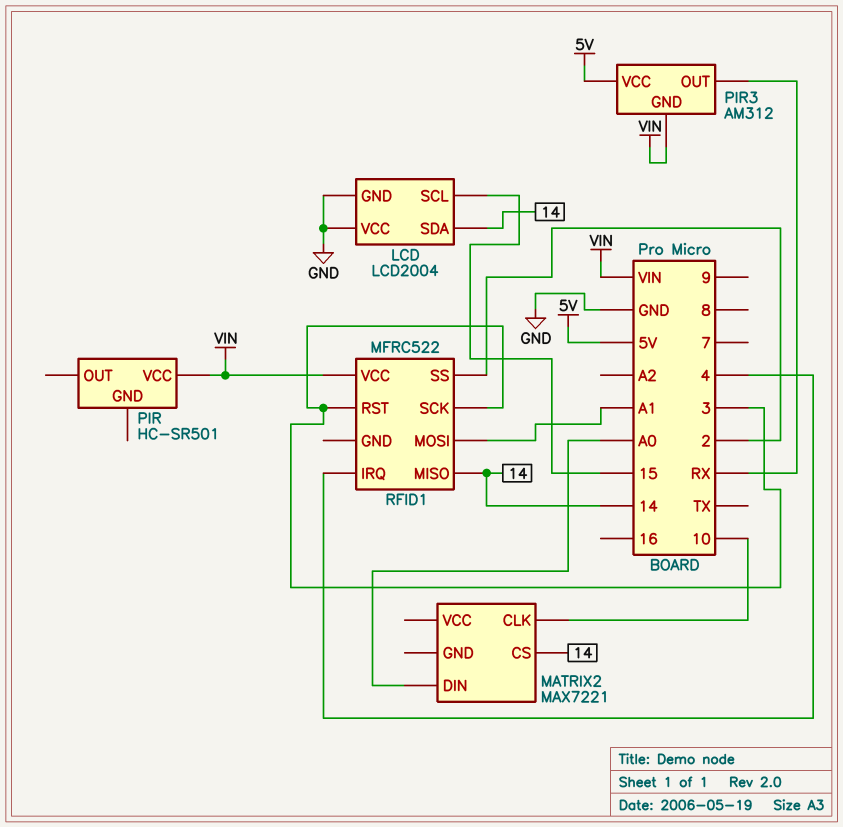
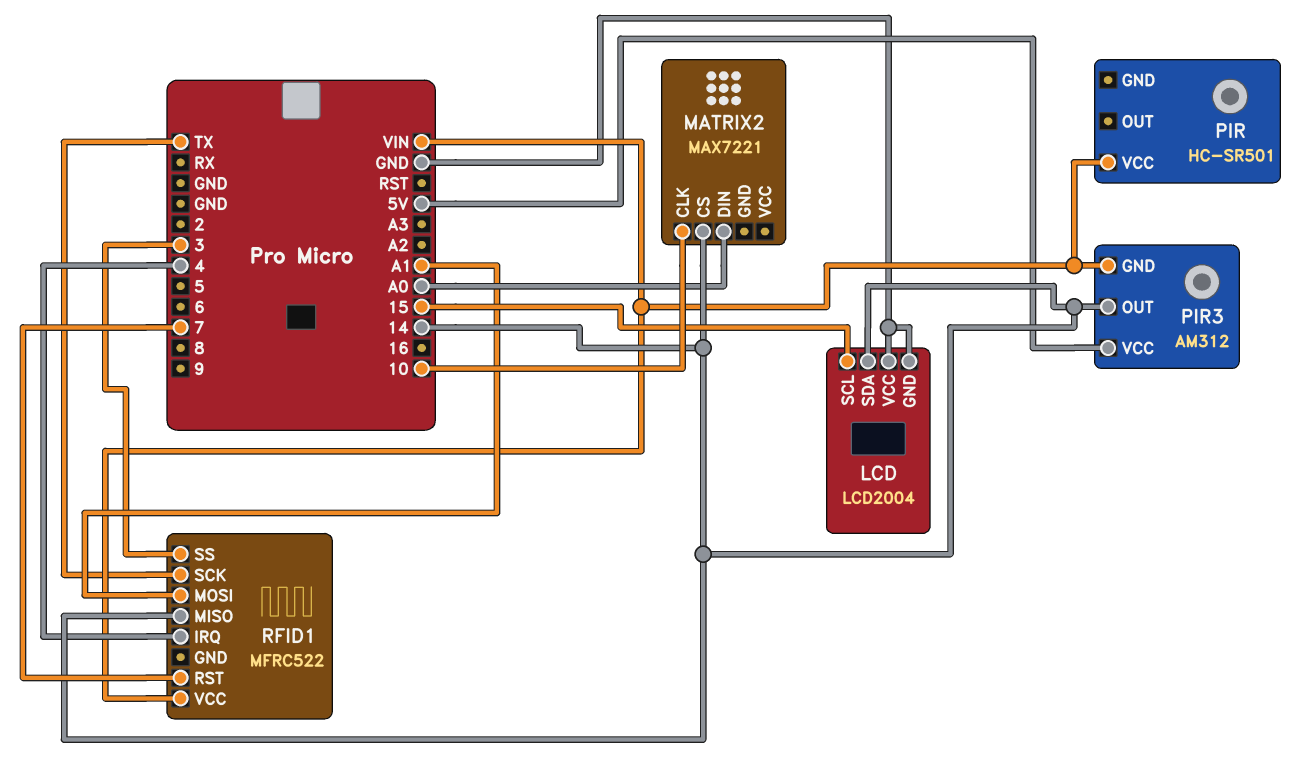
PIR3 pin OUT: RX -> 14
RFID1 pin RST: 3 -> 7
RFID1 pin SCK: 3 -> TX
RFID1 pin SS: 2 -> 3

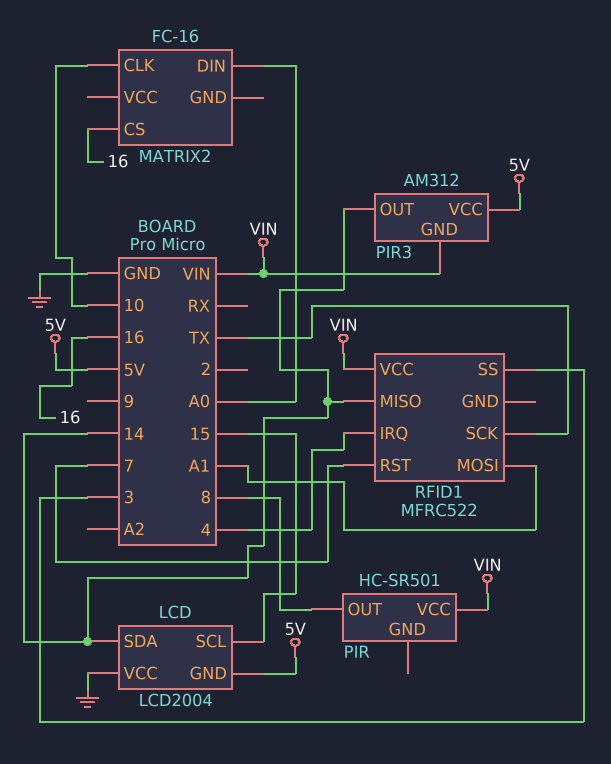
LCD pin GND: GND -> 5V
MATRIX2: MAX7221 -> FC-16
MATRIX2 pin CS: 14 -> 16
PIR pin OUT: none -> 8

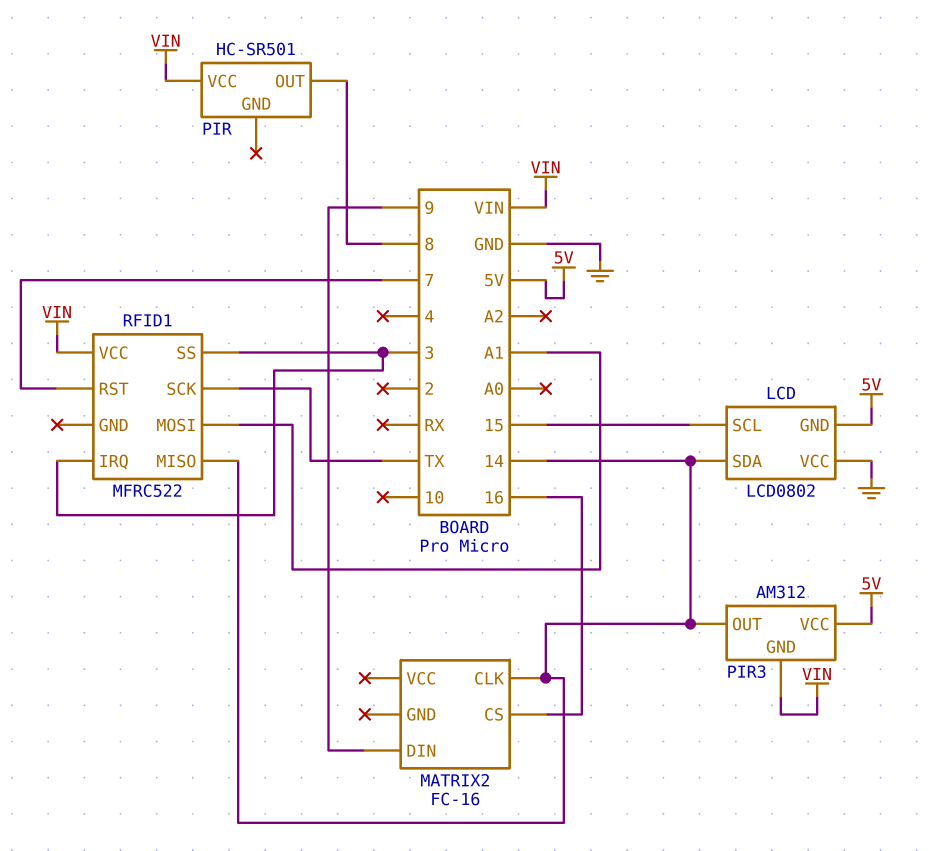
LCD: LCD2004 -> LCD0802
MATRIX2 pin CLK: 10 -> 14
MATRIX2 pin DIN: A0 -> 9
RFID1 pin IRQ: 4 -> 3

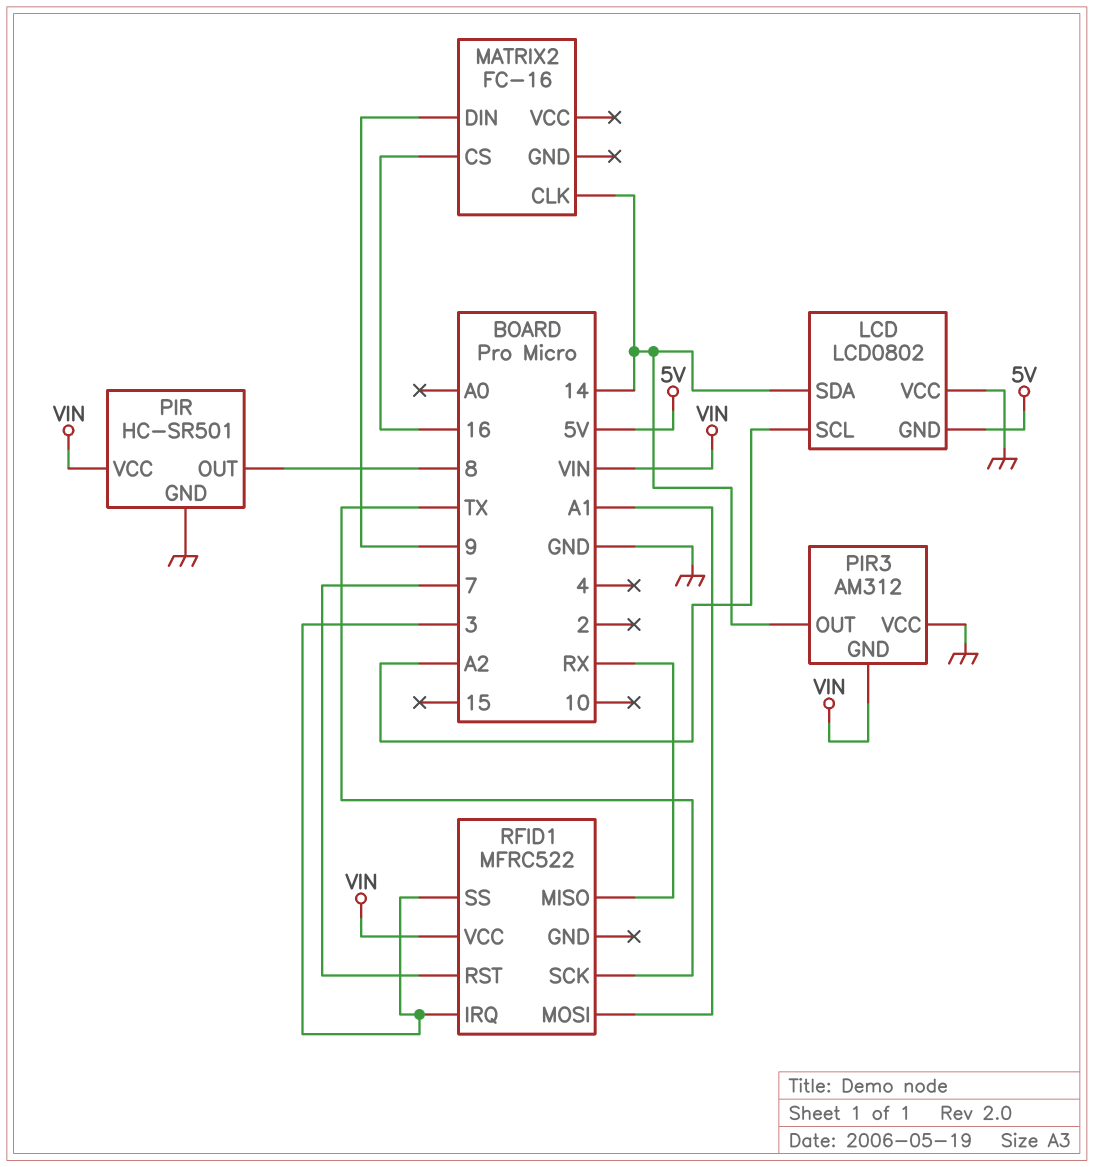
LCD pin SCL: 15 -> A2
PIR pin GND: none -> GND
PIR3 pin VCC: 5V -> GND
RFID1 pin MISO: 14 -> RX

